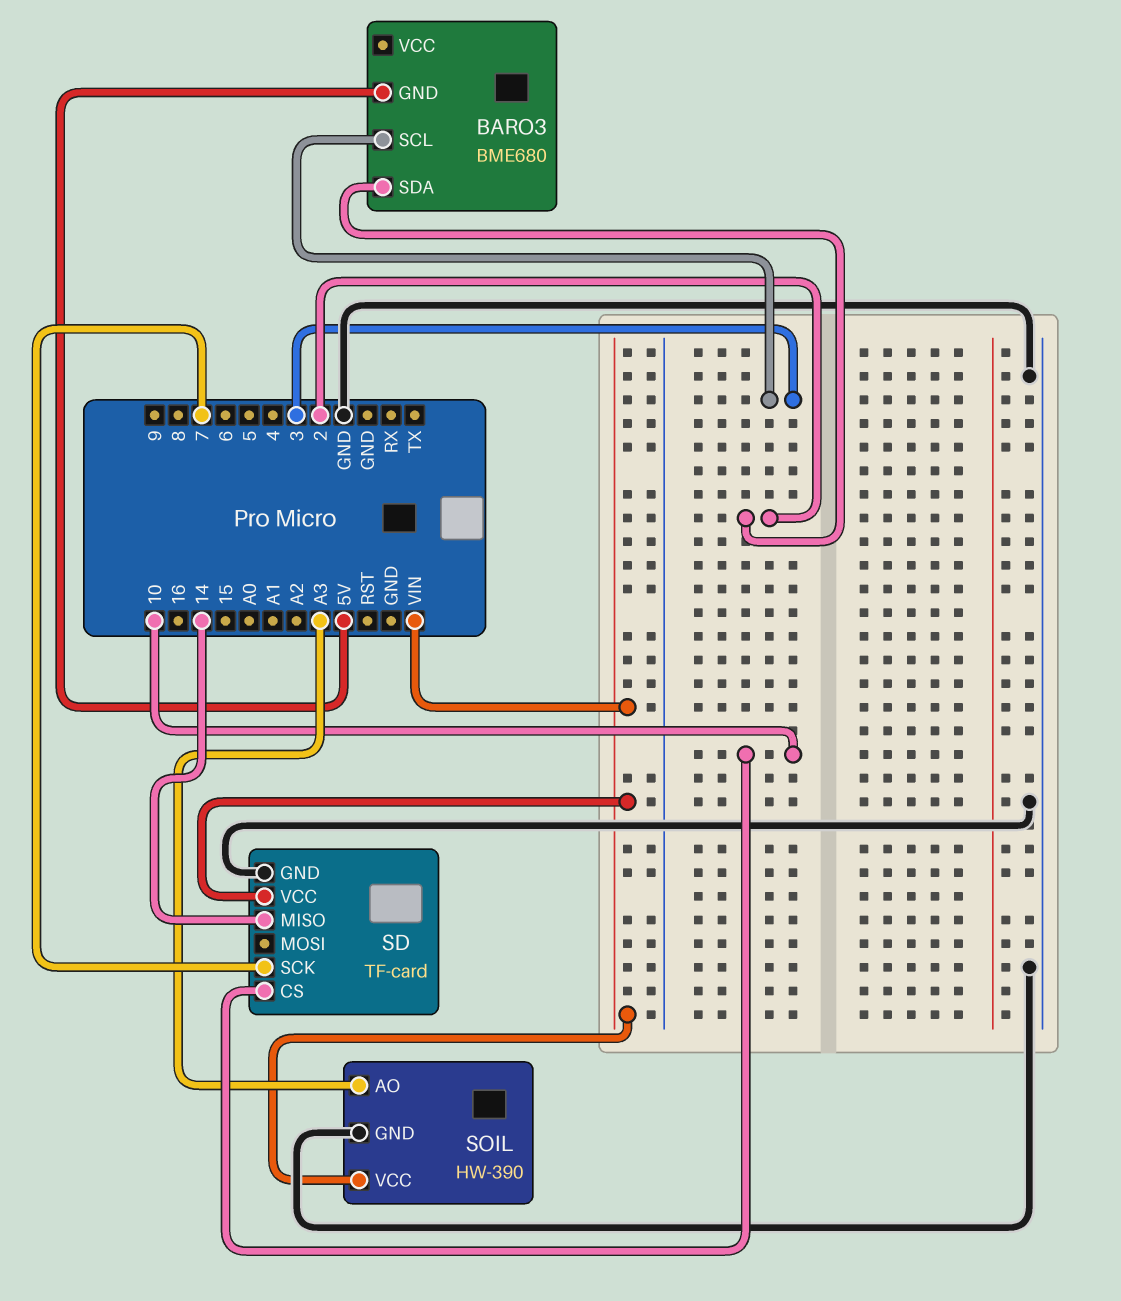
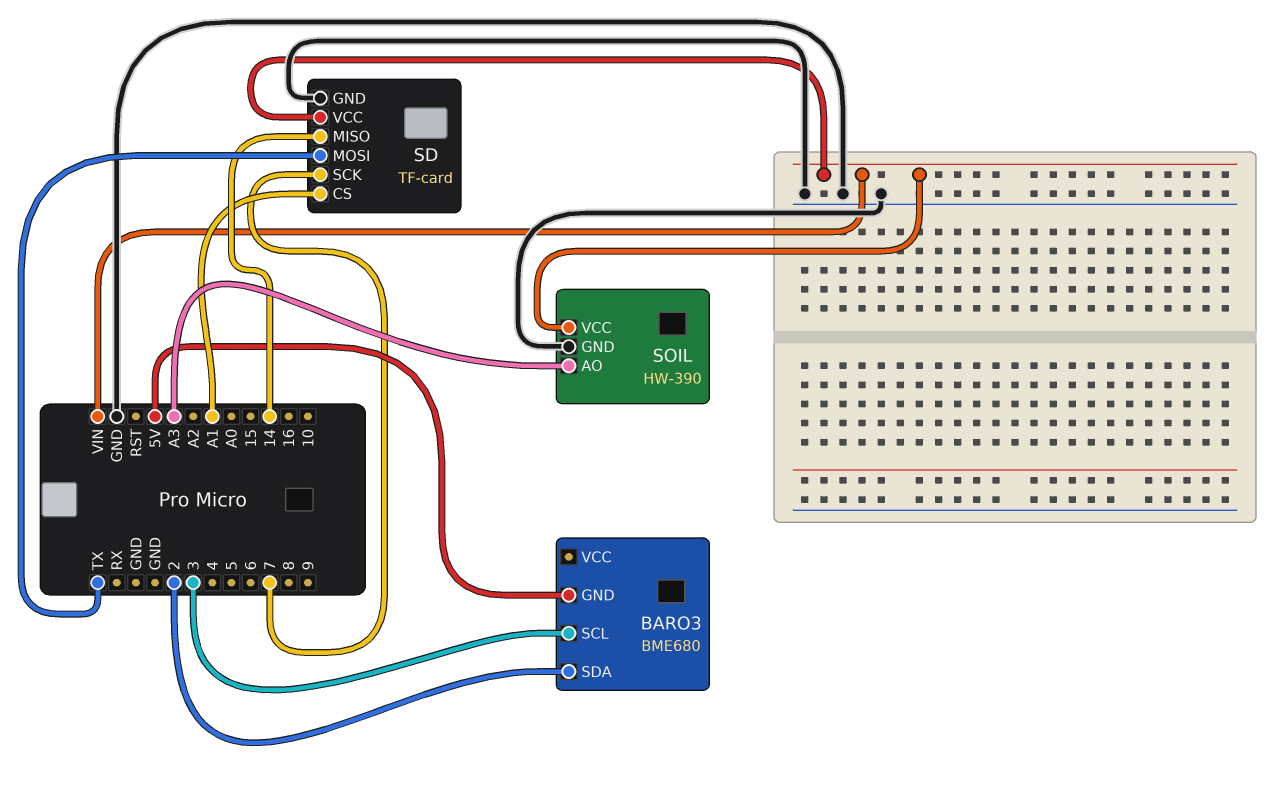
SD pin CS: 10 -> A1
SD pin MOSI: none -> TX

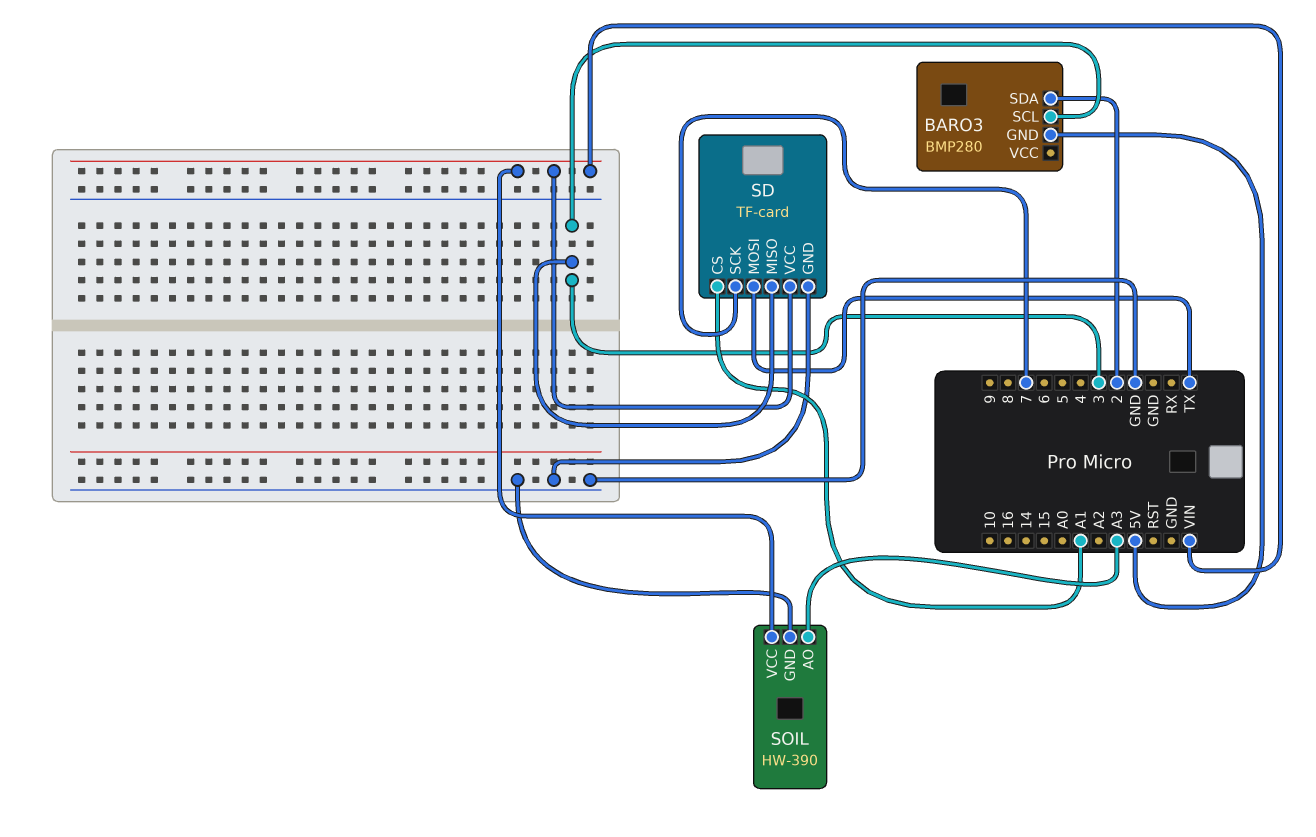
BARO3: BME680 -> BMP280
SD pin MISO: 14 -> 3

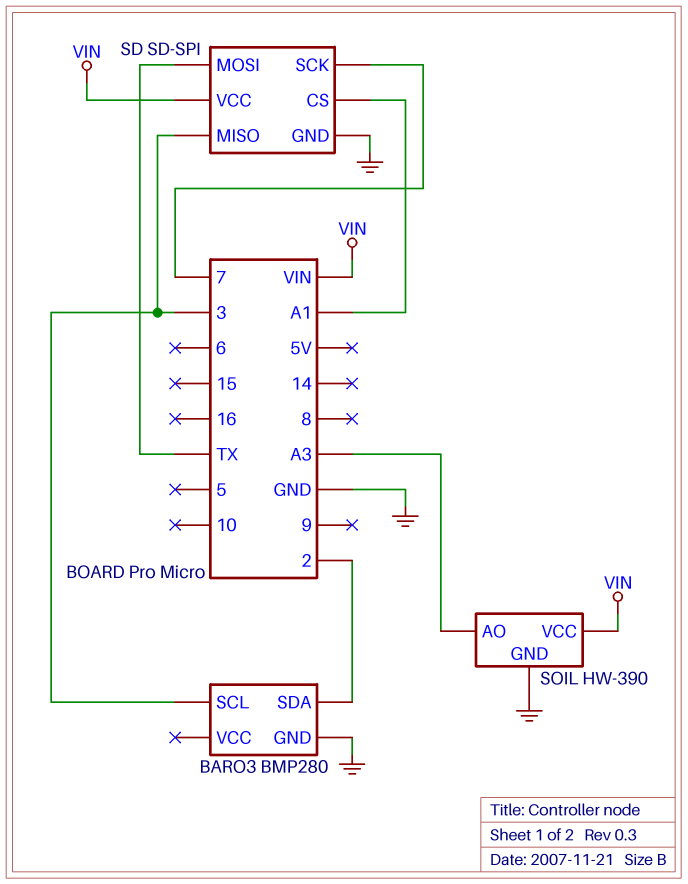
BARO3 pin GND: 5V -> GND
SD: TF-card -> SD-SPI

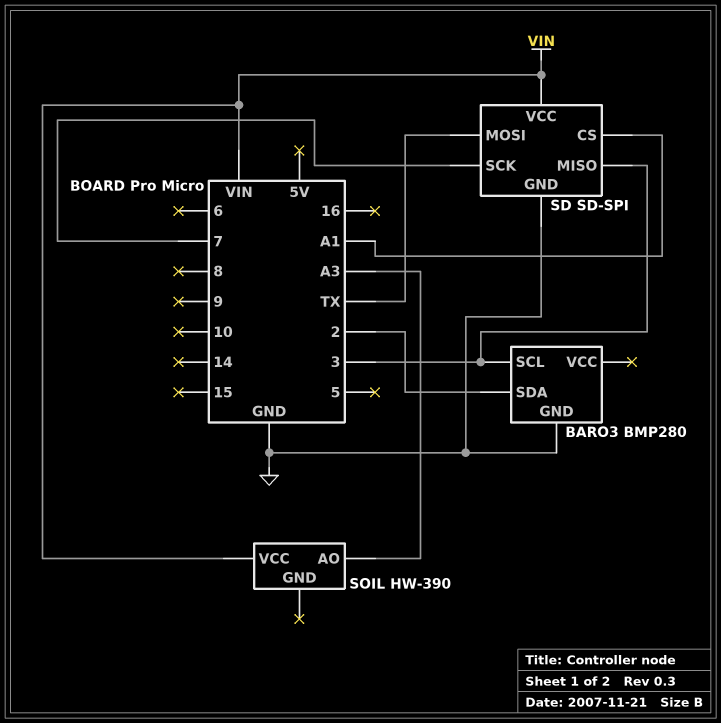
SOIL pin GND: GND -> none

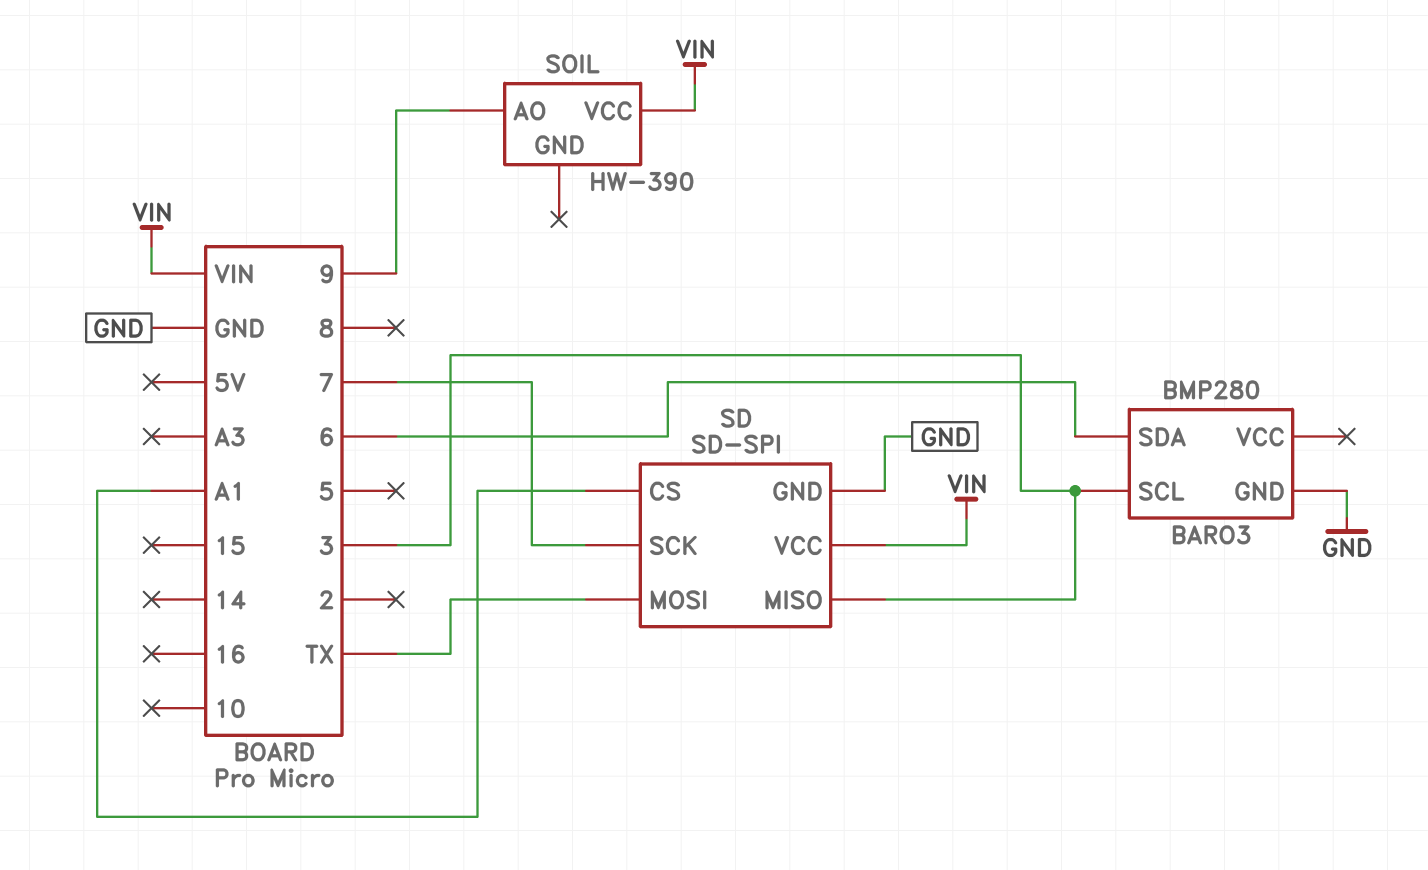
BARO3 pin SDA: 2 -> 6
SOIL pin AO: A3 -> 9

